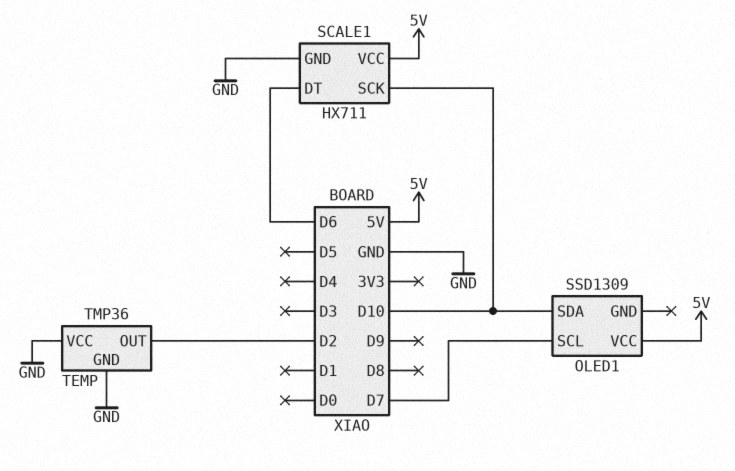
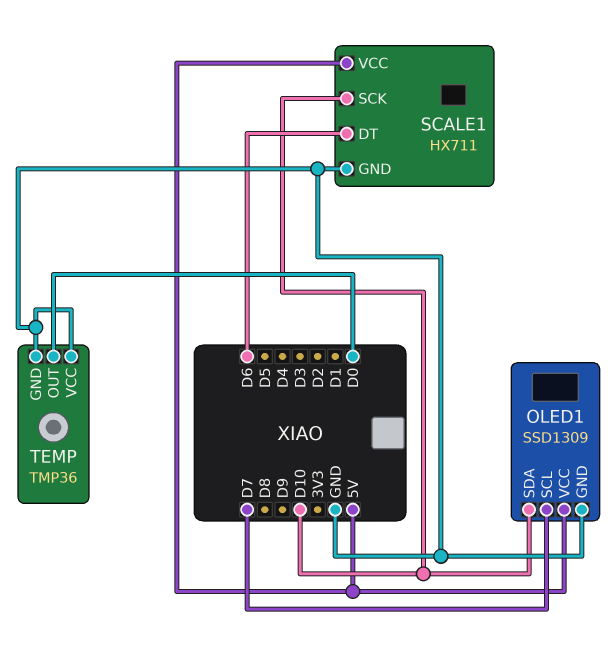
OLED1 pin GND: none -> GND
TEMP pin OUT: D2 -> D0

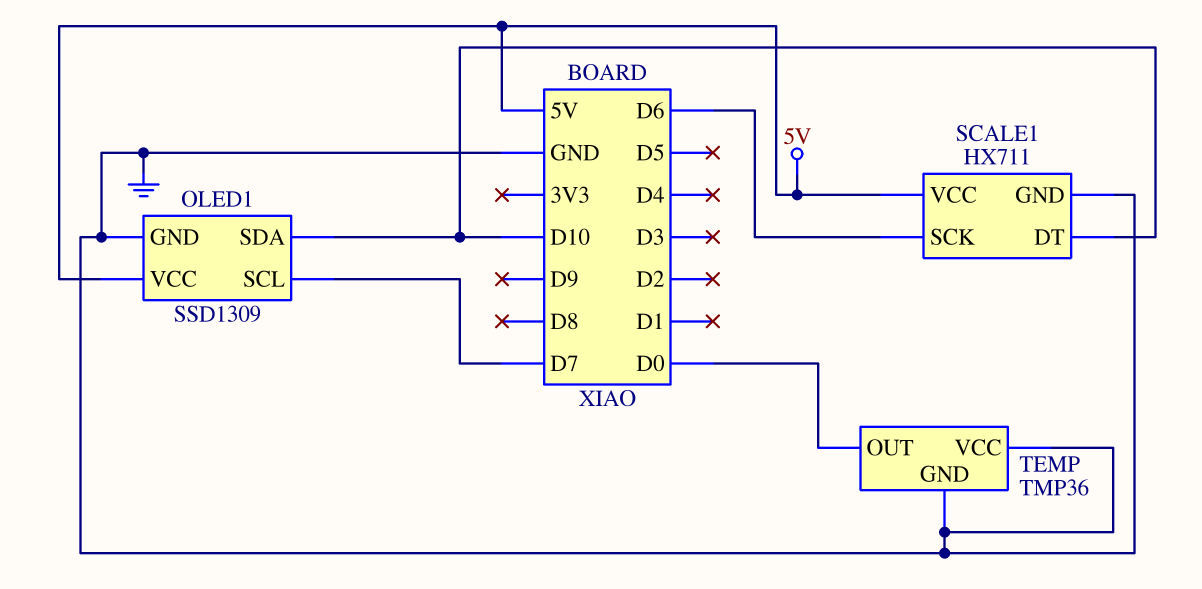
SCALE1 pin DT: D6 -> D10
SCALE1 pin SCK: D10 -> D6

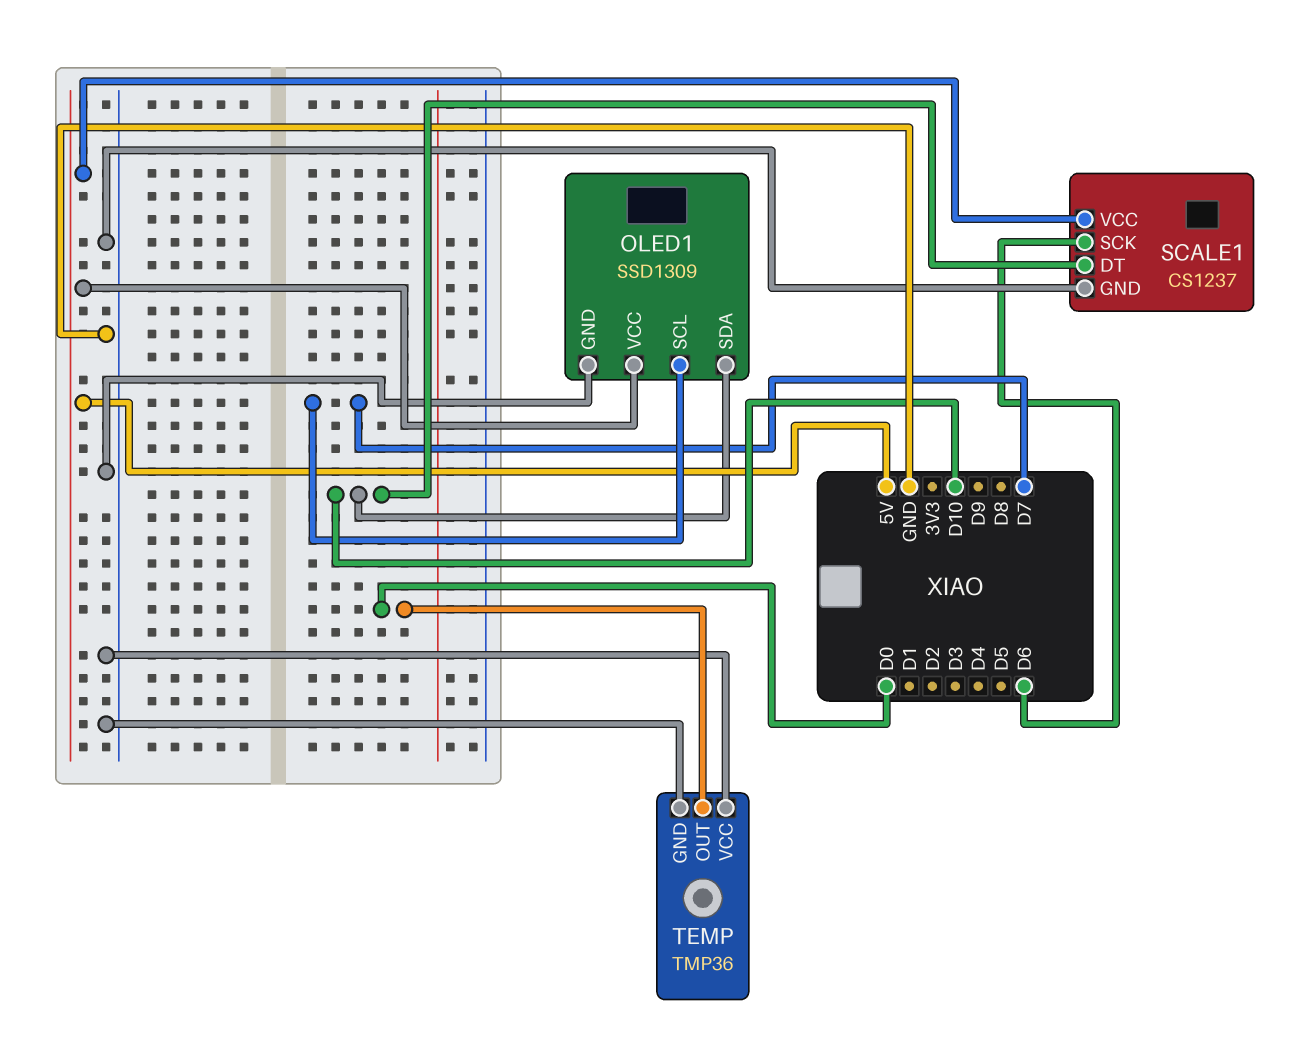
SCALE1: HX711 -> CS1237

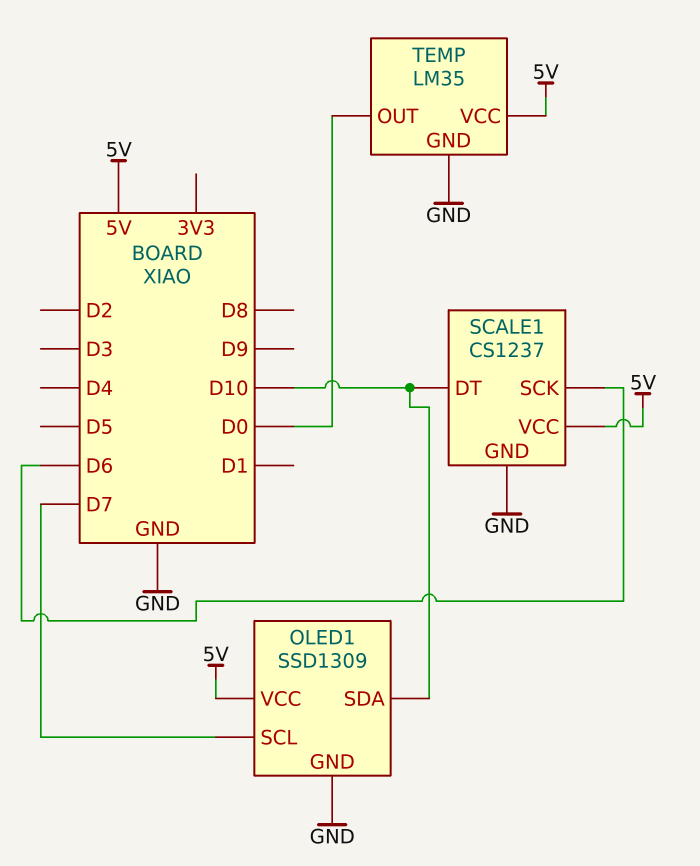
TEMP: TMP36 -> LM35
TEMP pin VCC: GND -> 5V

